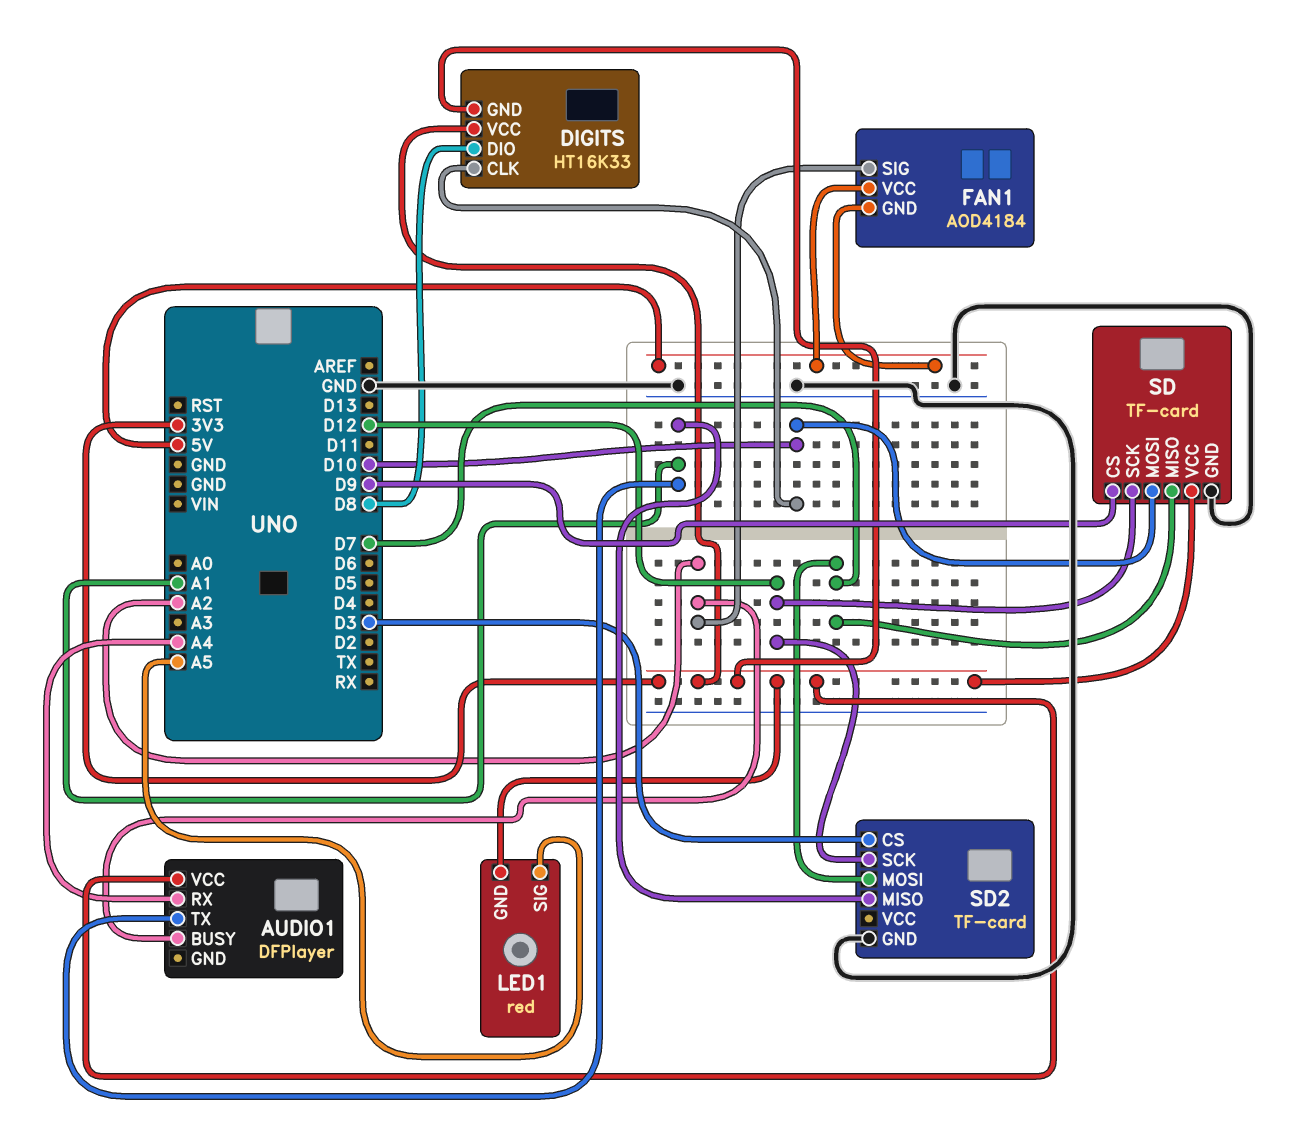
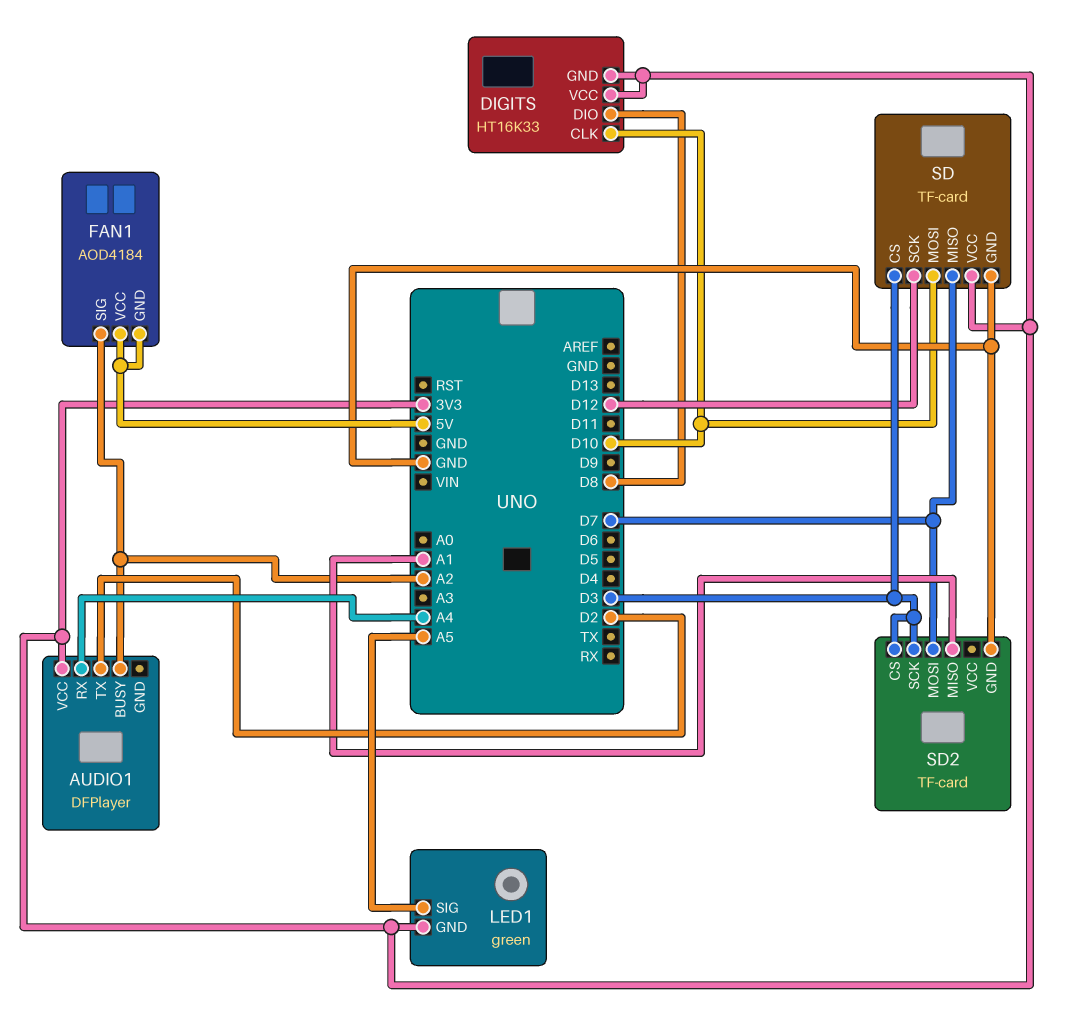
AUDIO1 pin TX: A1 -> D2
LED1: red -> green
SD pin CS: D9 -> D3
SD2 pin SCK: D12 -> D3

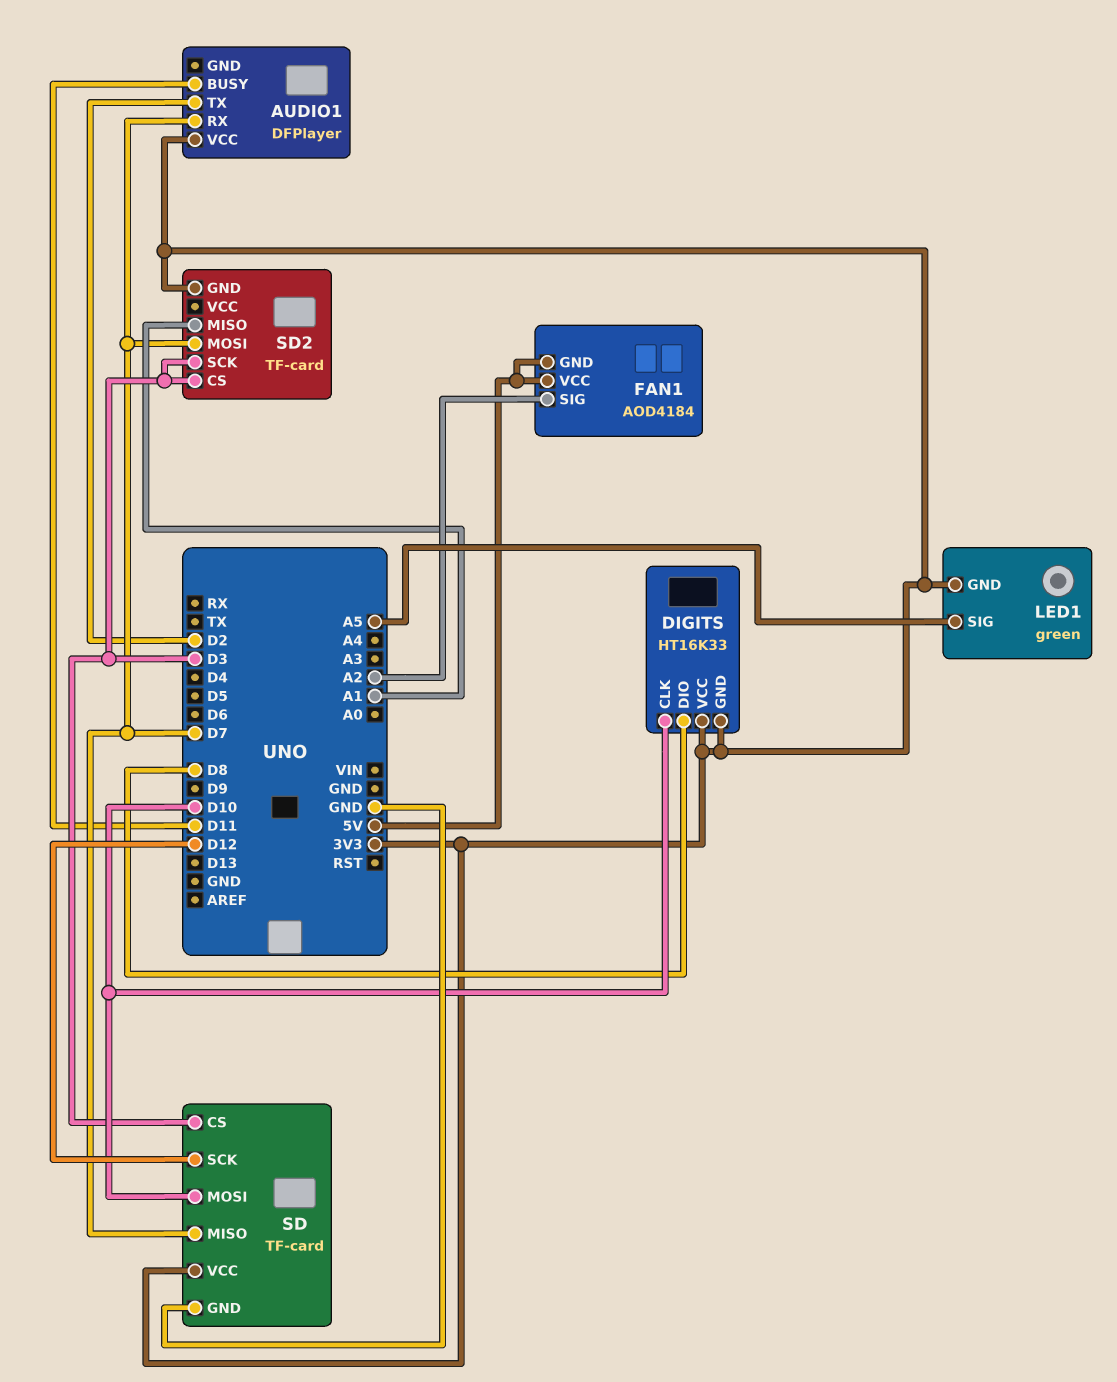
AUDIO1 pin BUSY: A2 -> D11
AUDIO1 pin RX: A4 -> D7
SD2 pin GND: GND -> 3V3

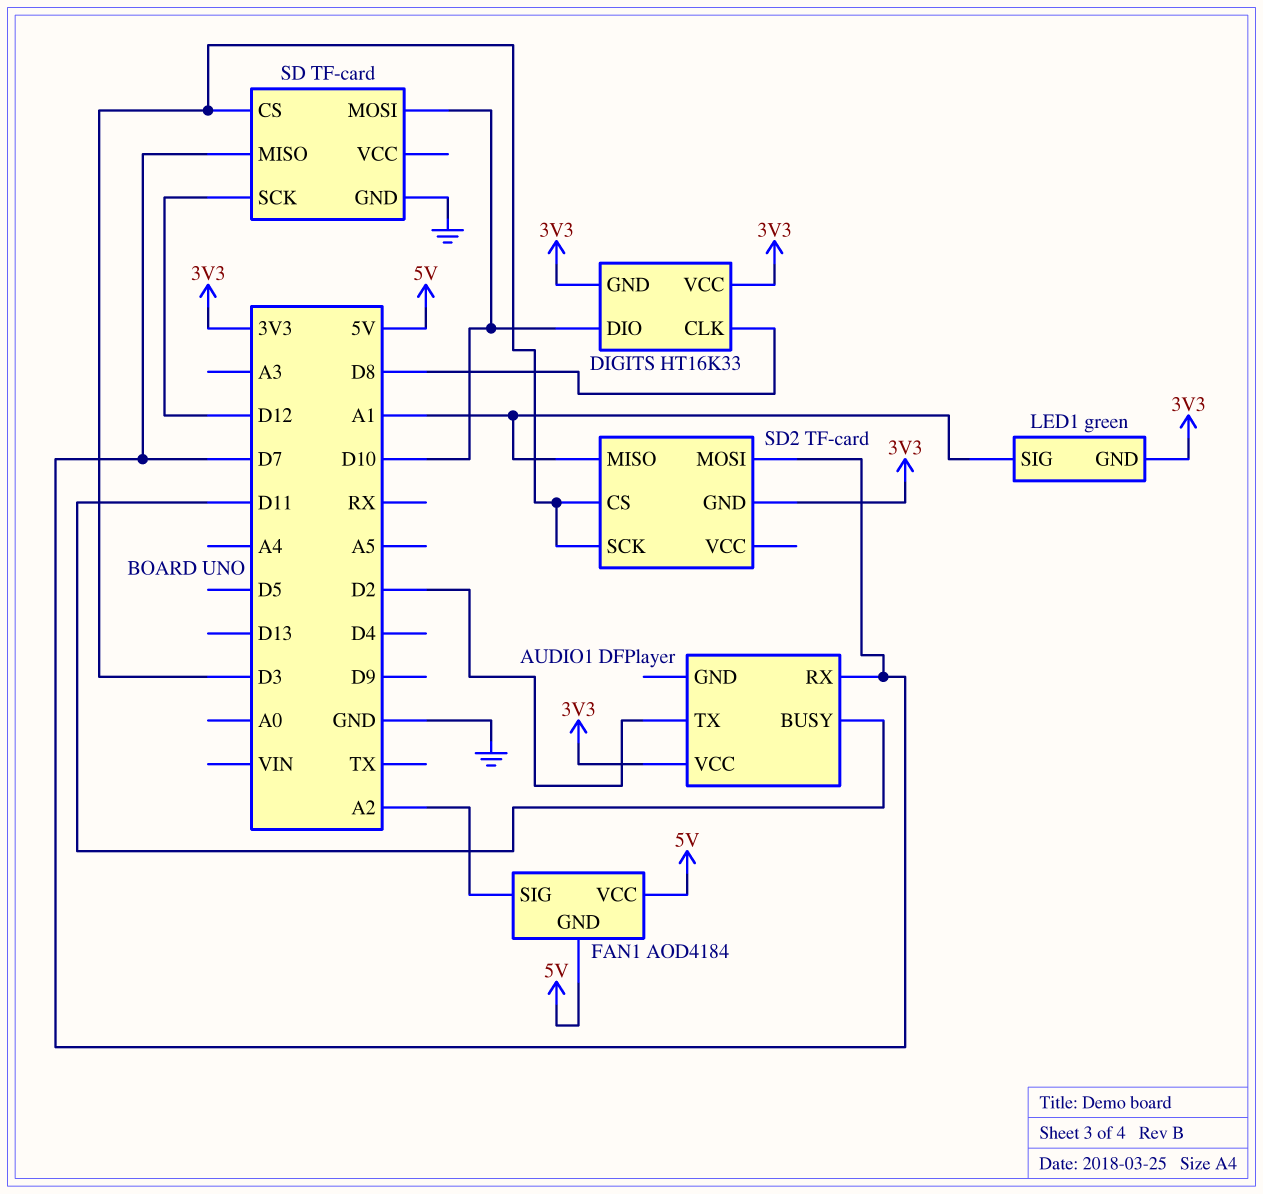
DIGITS pin CLK: D10 -> D8
DIGITS pin DIO: D8 -> D10
LED1 pin SIG: A5 -> A1
SD pin VCC: 3V3 -> none

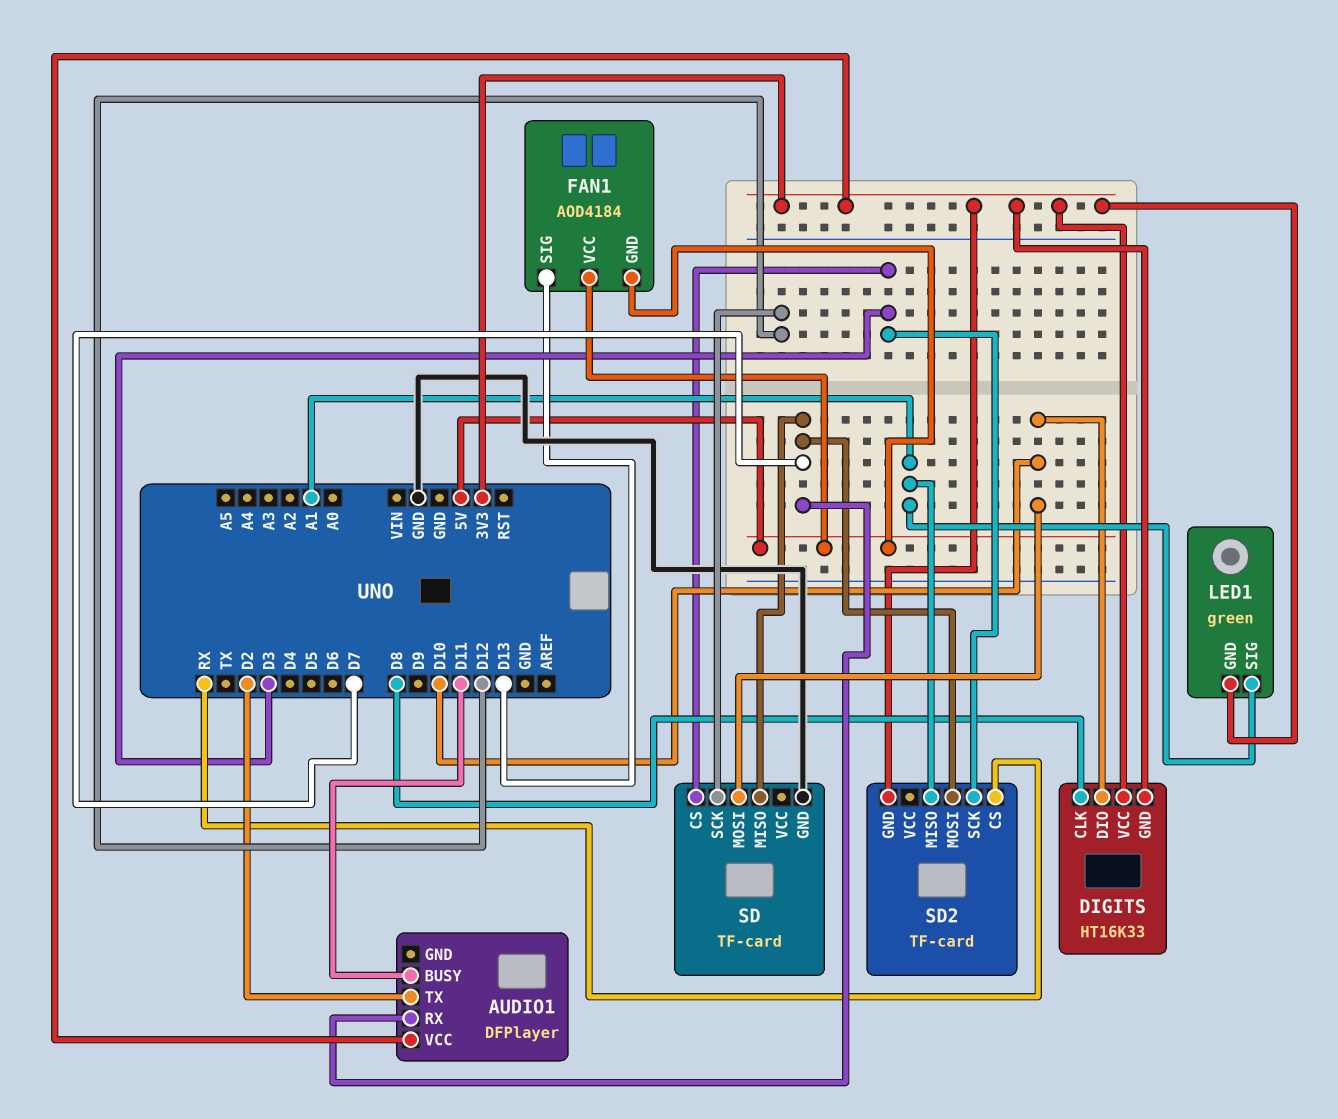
FAN1 pin SIG: A2 -> D13
SD2 pin CS: D3 -> RX

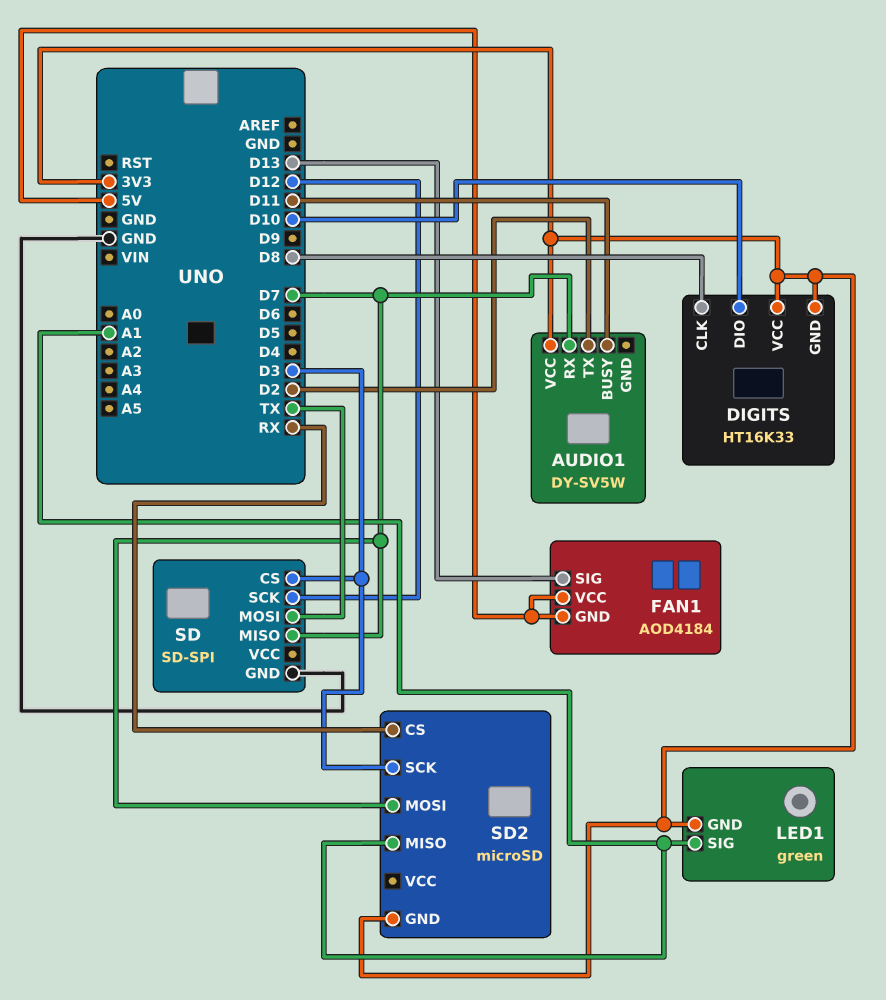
AUDIO1: DFPlayer -> DY-SV5W
SD: TF-card -> SD-SPI
SD pin MOSI: D10 -> TX
SD2: TF-card -> microSD

